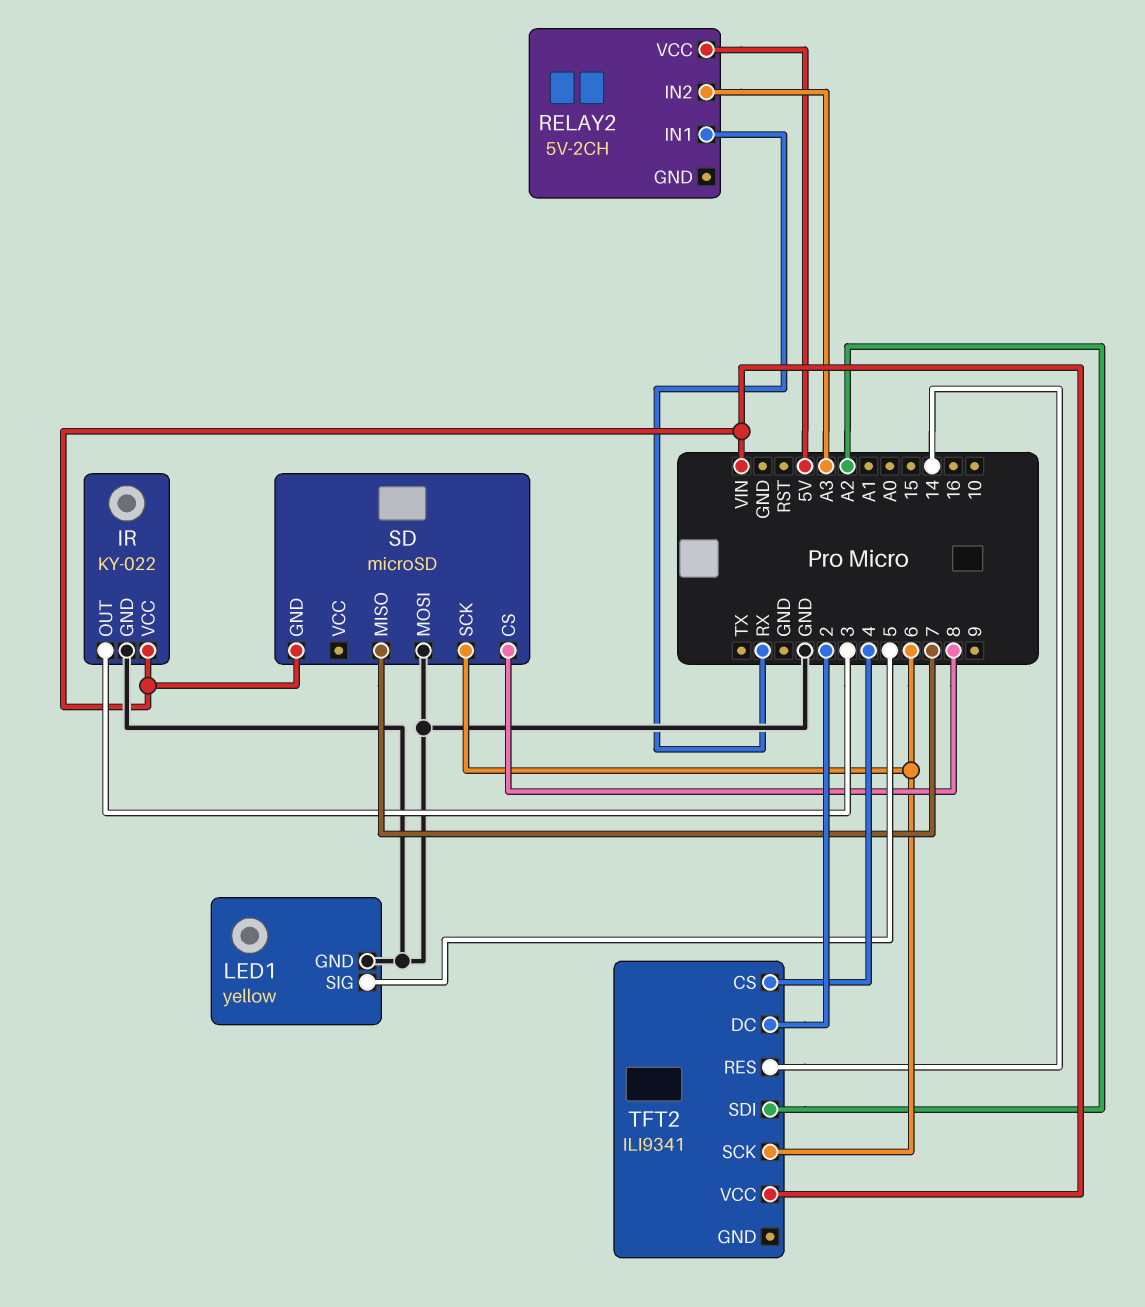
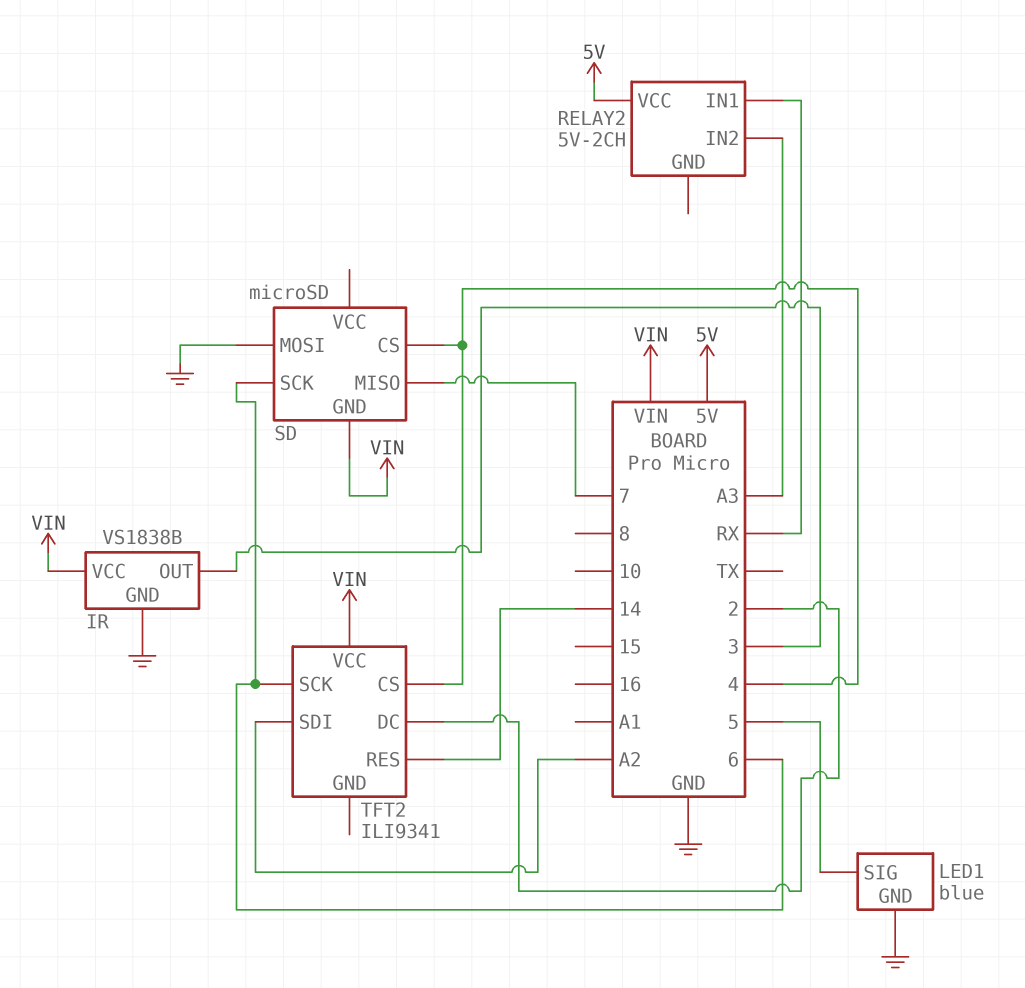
IR: KY-022 -> VS1838B
LED1: yellow -> blue
SD pin CS: 8 -> 4

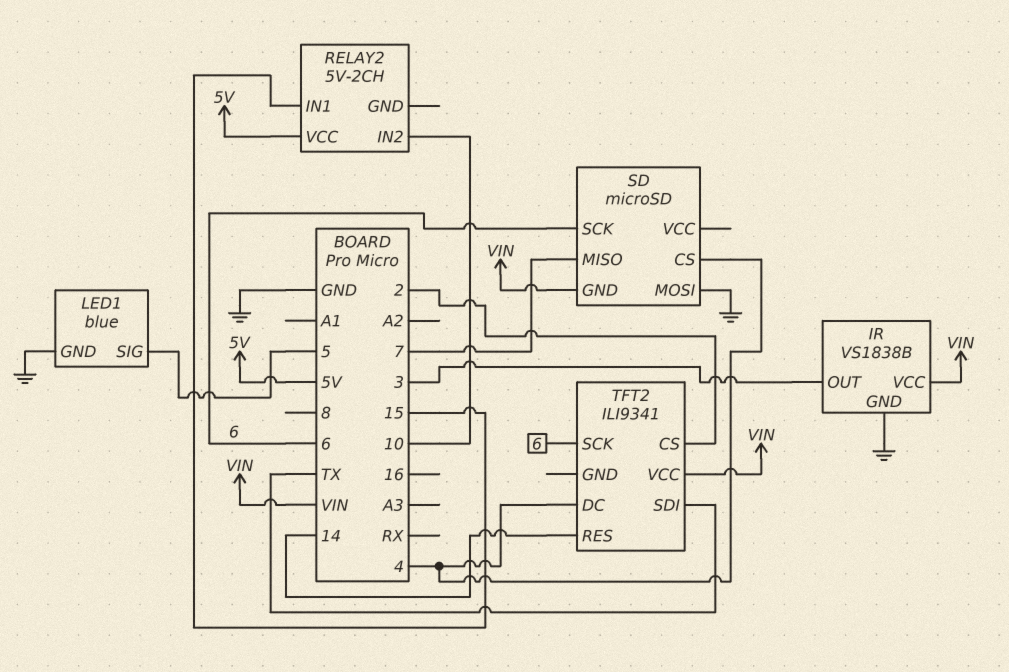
RELAY2 pin IN1: RX -> 15
RELAY2 pin IN2: A3 -> 10
TFT2 pin CS: 4 -> 2
TFT2 pin DC: 2 -> 4
TFT2 pin SDI: A2 -> TX

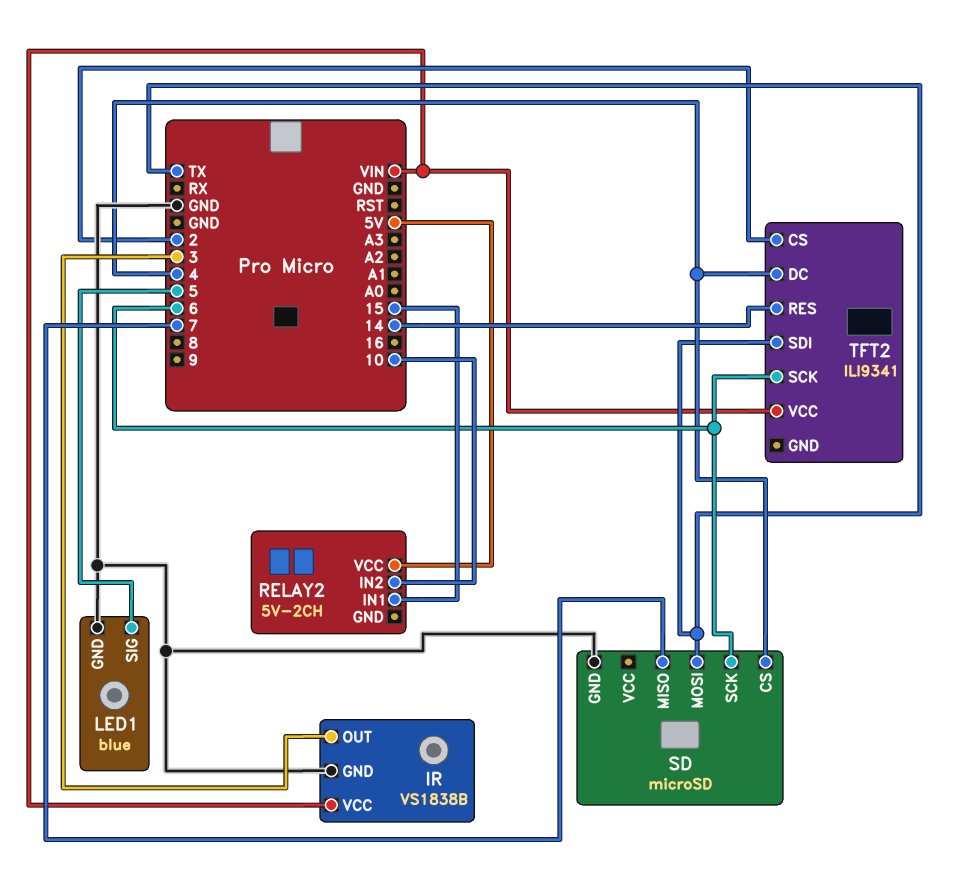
SD pin GND: VIN -> GND
SD pin MOSI: GND -> TX

